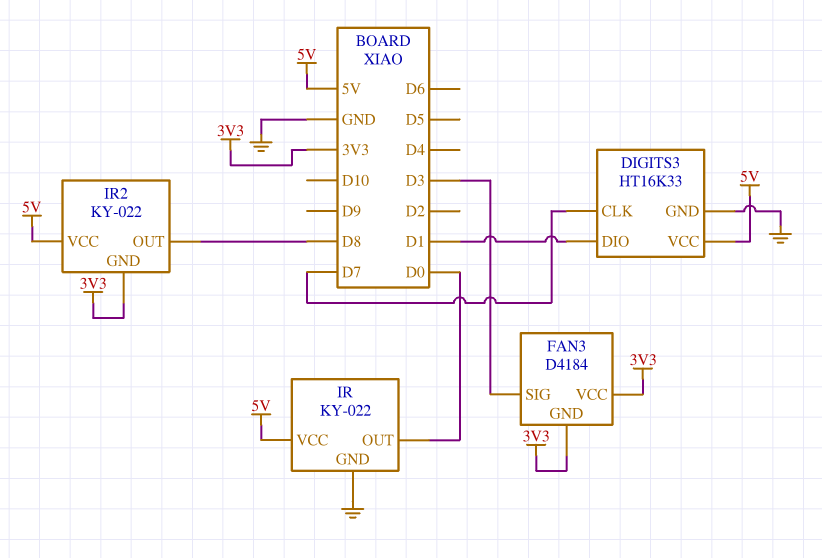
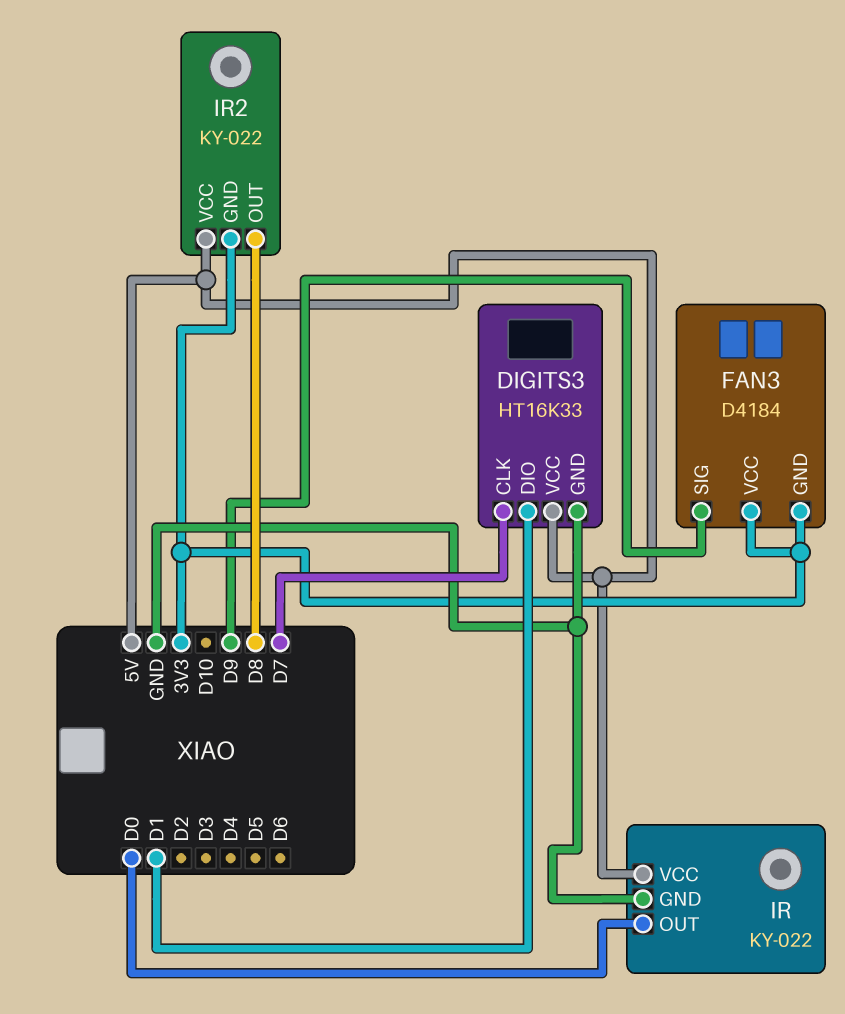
FAN3 pin SIG: D3 -> D9

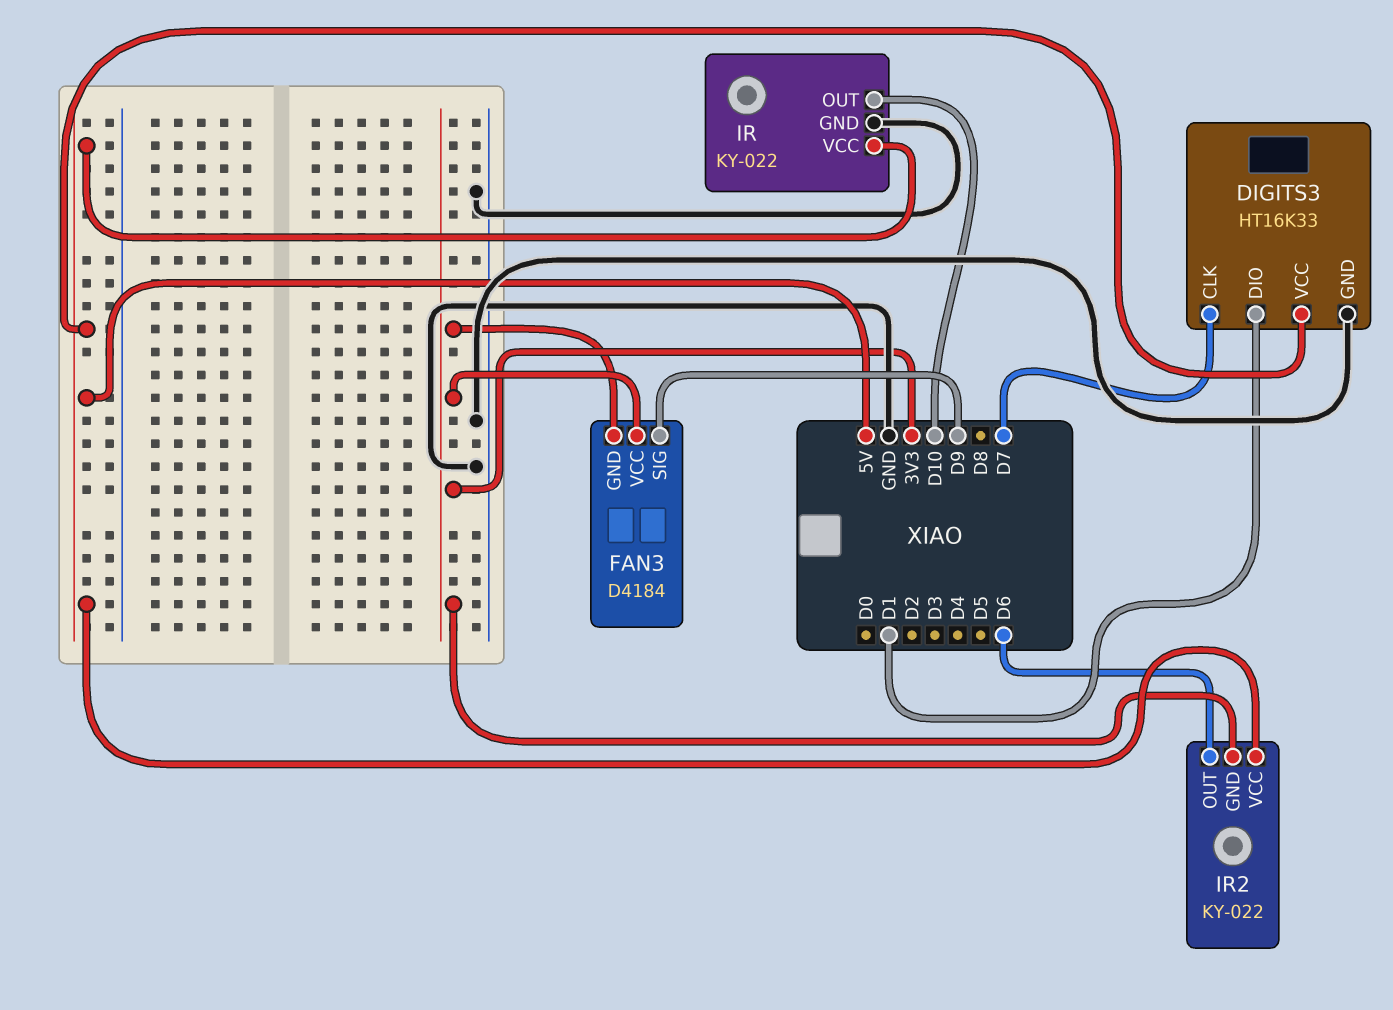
IR pin OUT: D0 -> D10
IR2 pin OUT: D8 -> D6

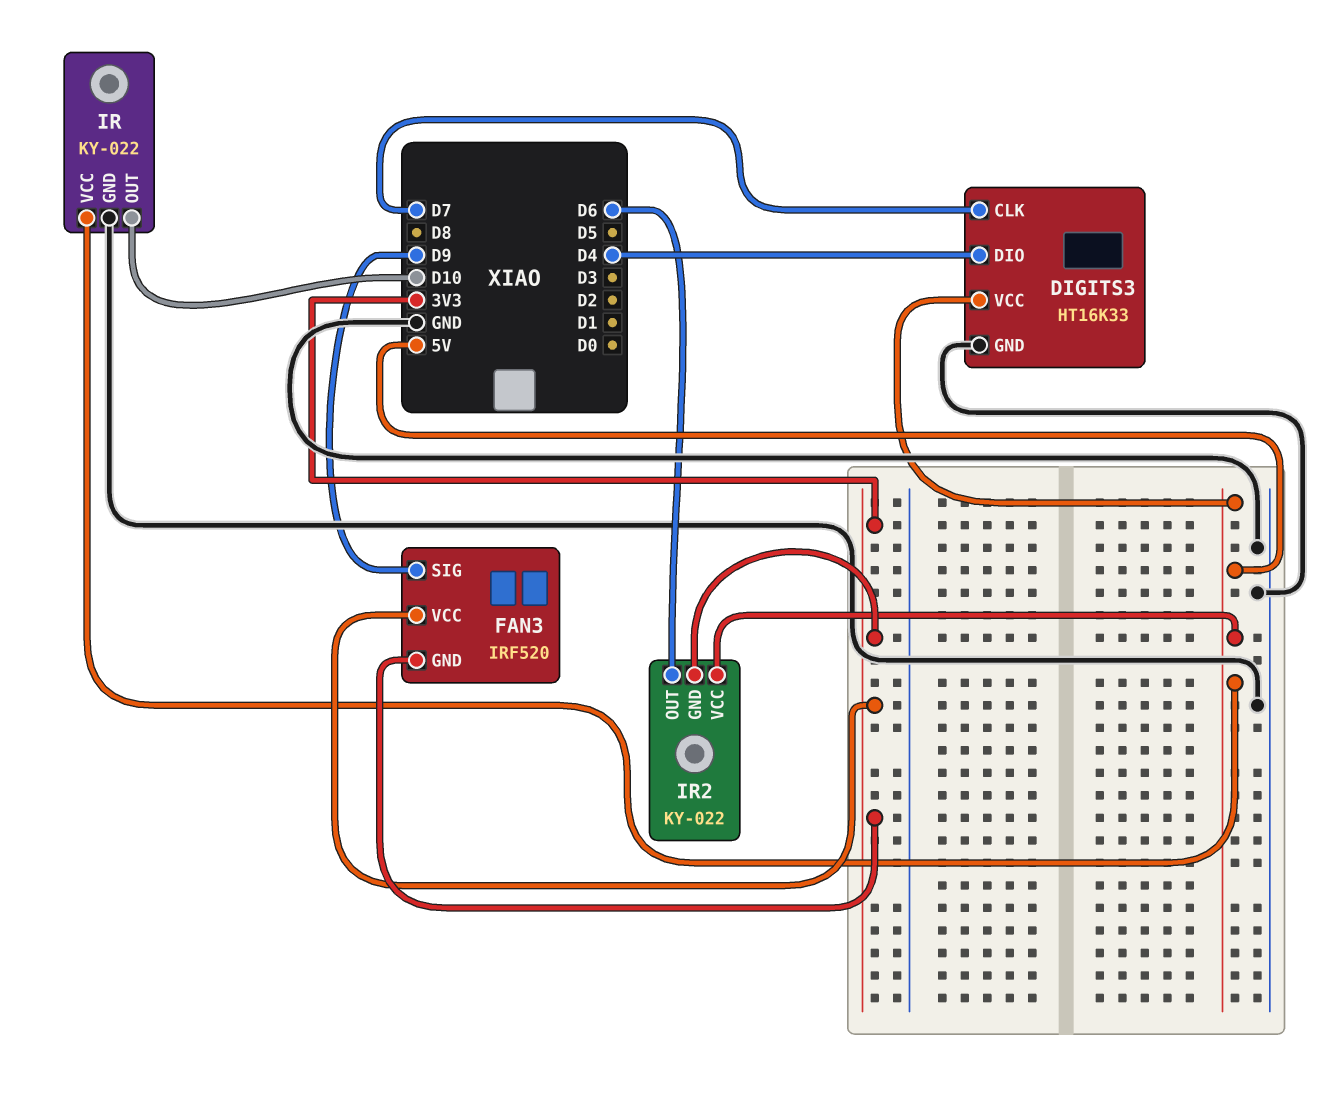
DIGITS3 pin DIO: D1 -> D4
FAN3: D4184 -> IRF520

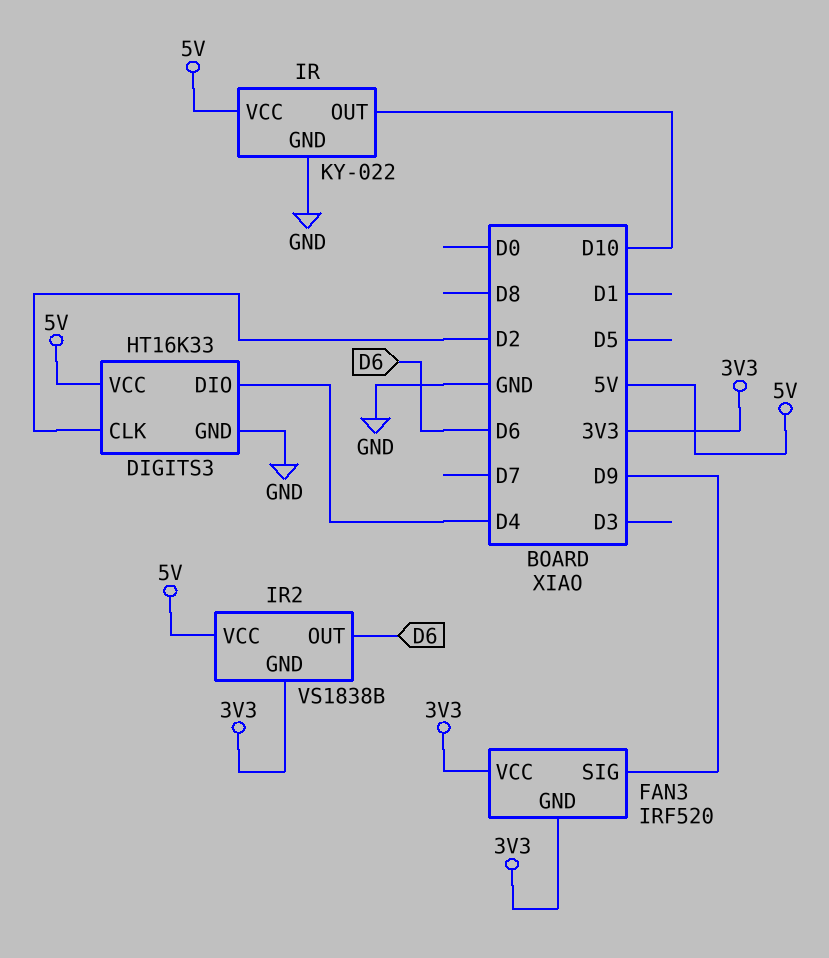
DIGITS3 pin CLK: D7 -> D2
IR2: KY-022 -> VS1838B

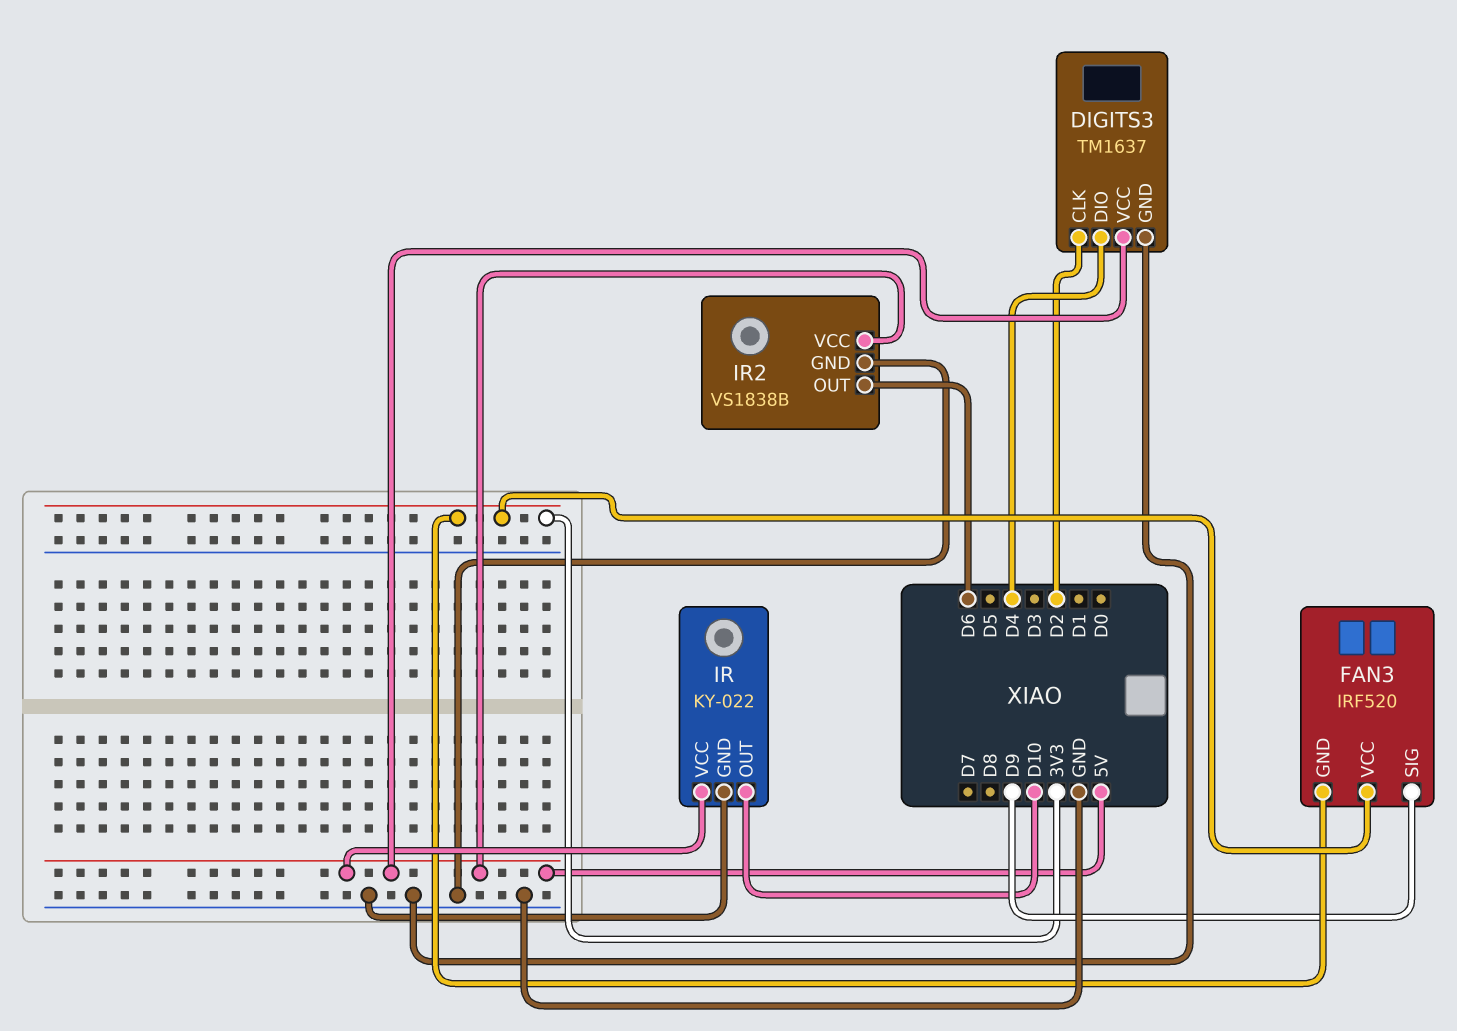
DIGITS3: HT16K33 -> TM1637
IR2 pin GND: 3V3 -> GND

